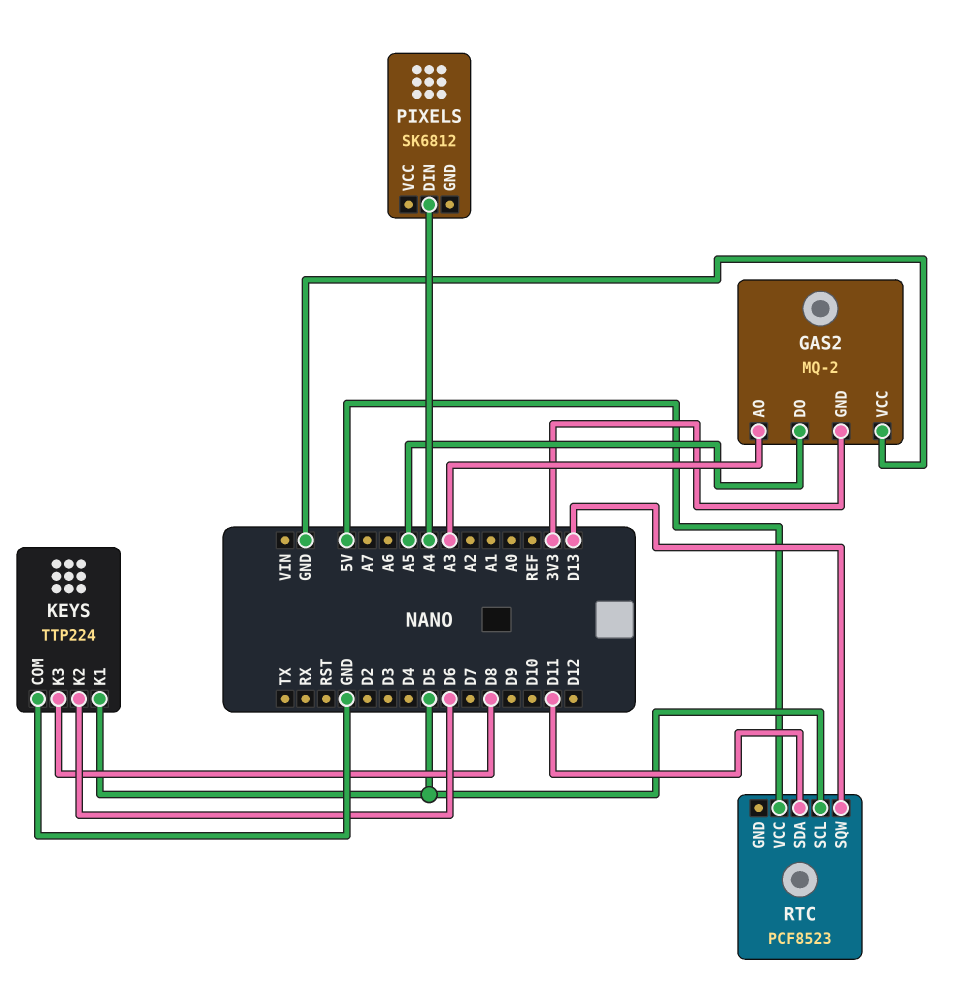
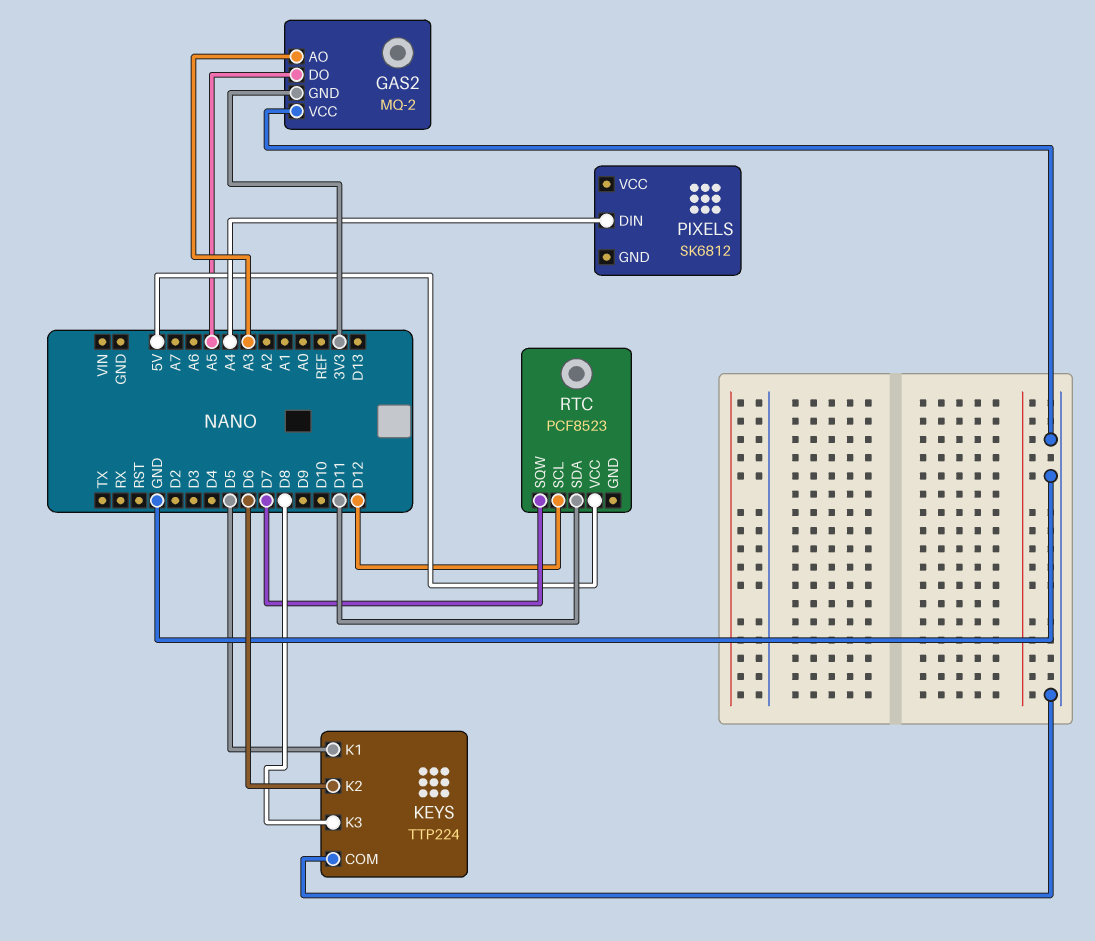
RTC pin SCL: D5 -> D12
RTC pin SQW: D13 -> D7

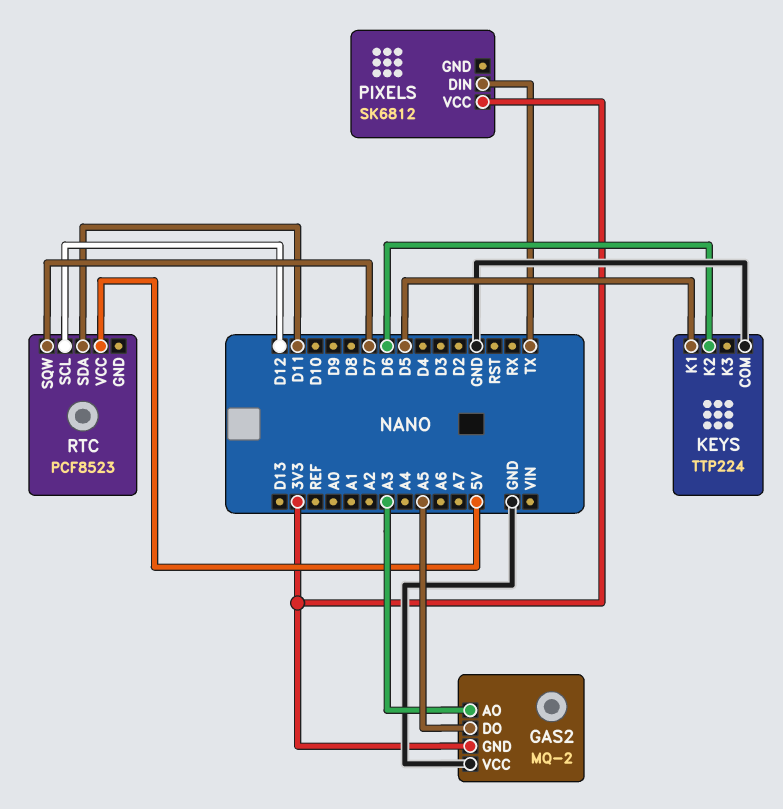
KEYS pin K3: D8 -> none
PIXELS pin DIN: A4 -> TX
PIXELS pin VCC: none -> 3V3

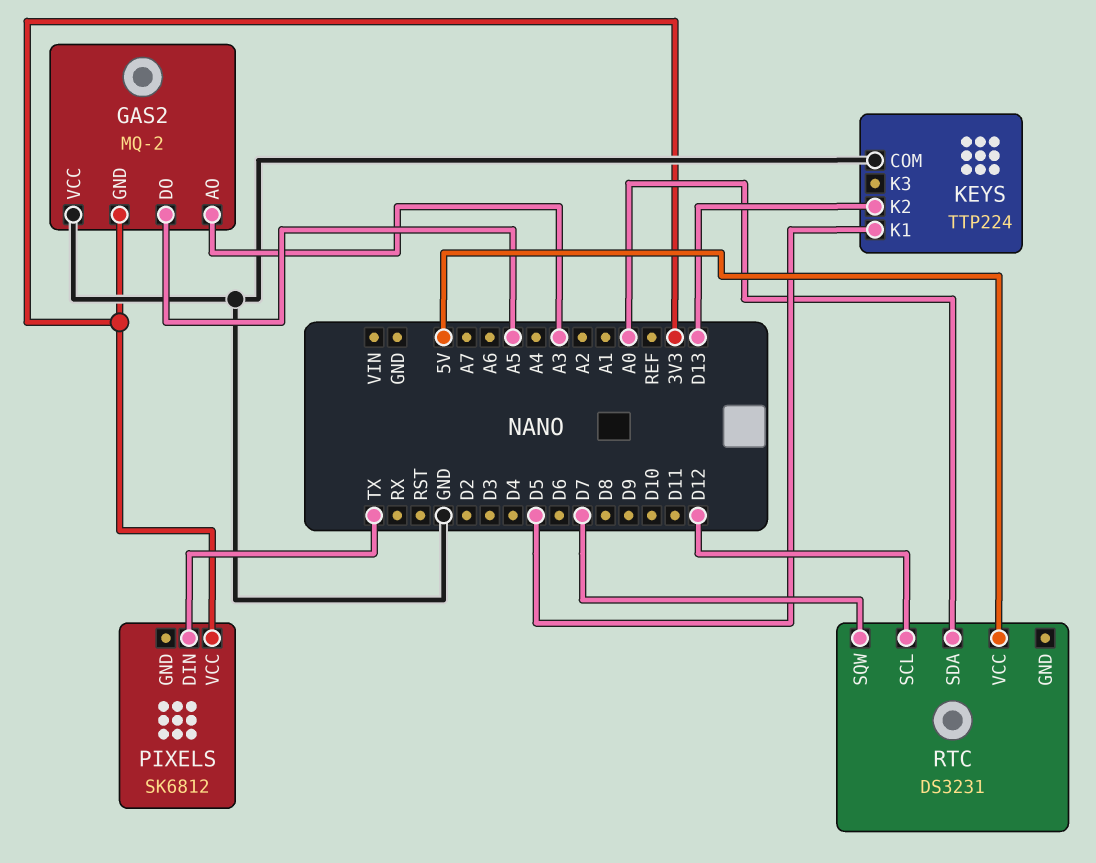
KEYS pin K2: D6 -> D13
RTC: PCF8523 -> DS3231
RTC pin SDA: D11 -> A0

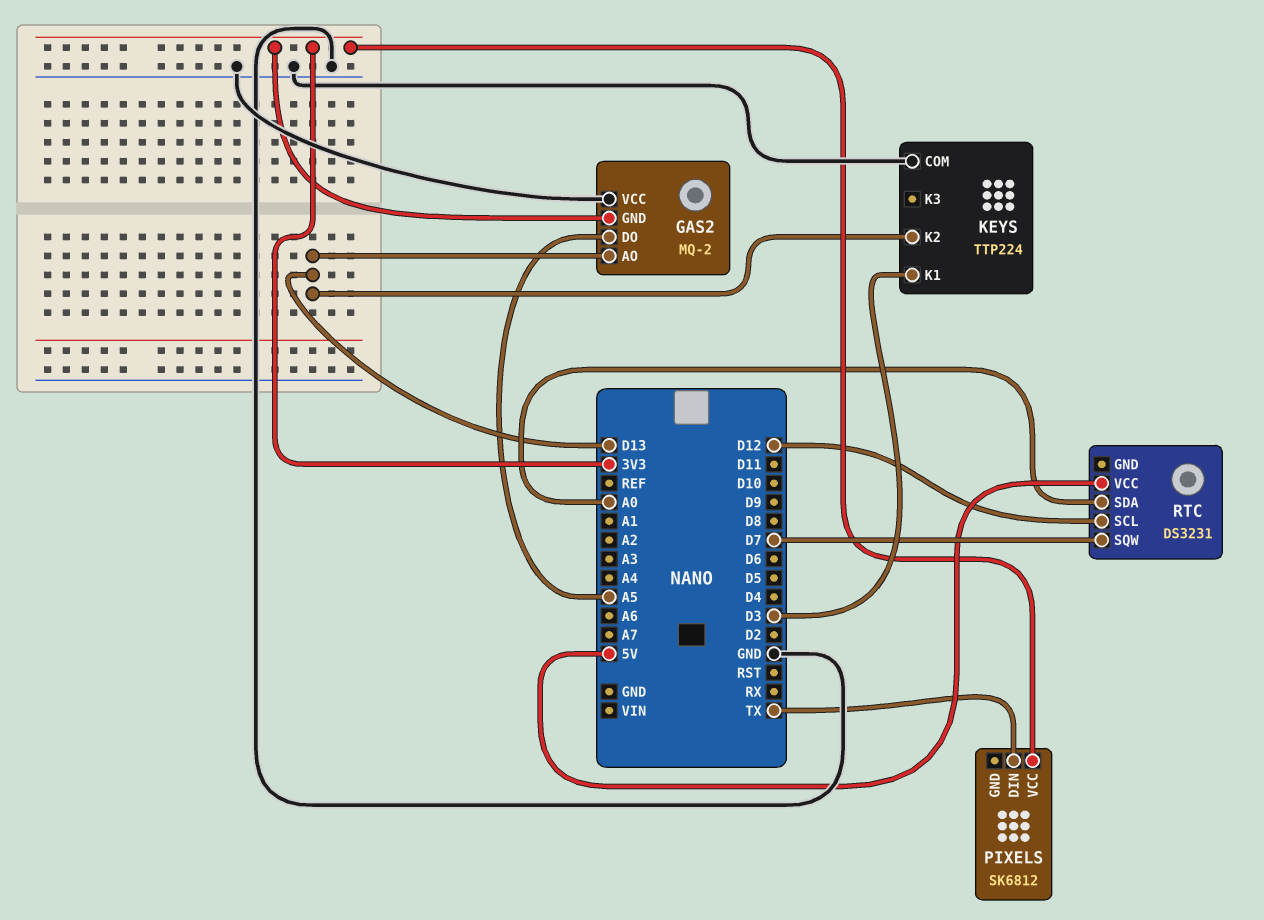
GAS2 pin AO: A3 -> D13
KEYS pin K1: D5 -> D3

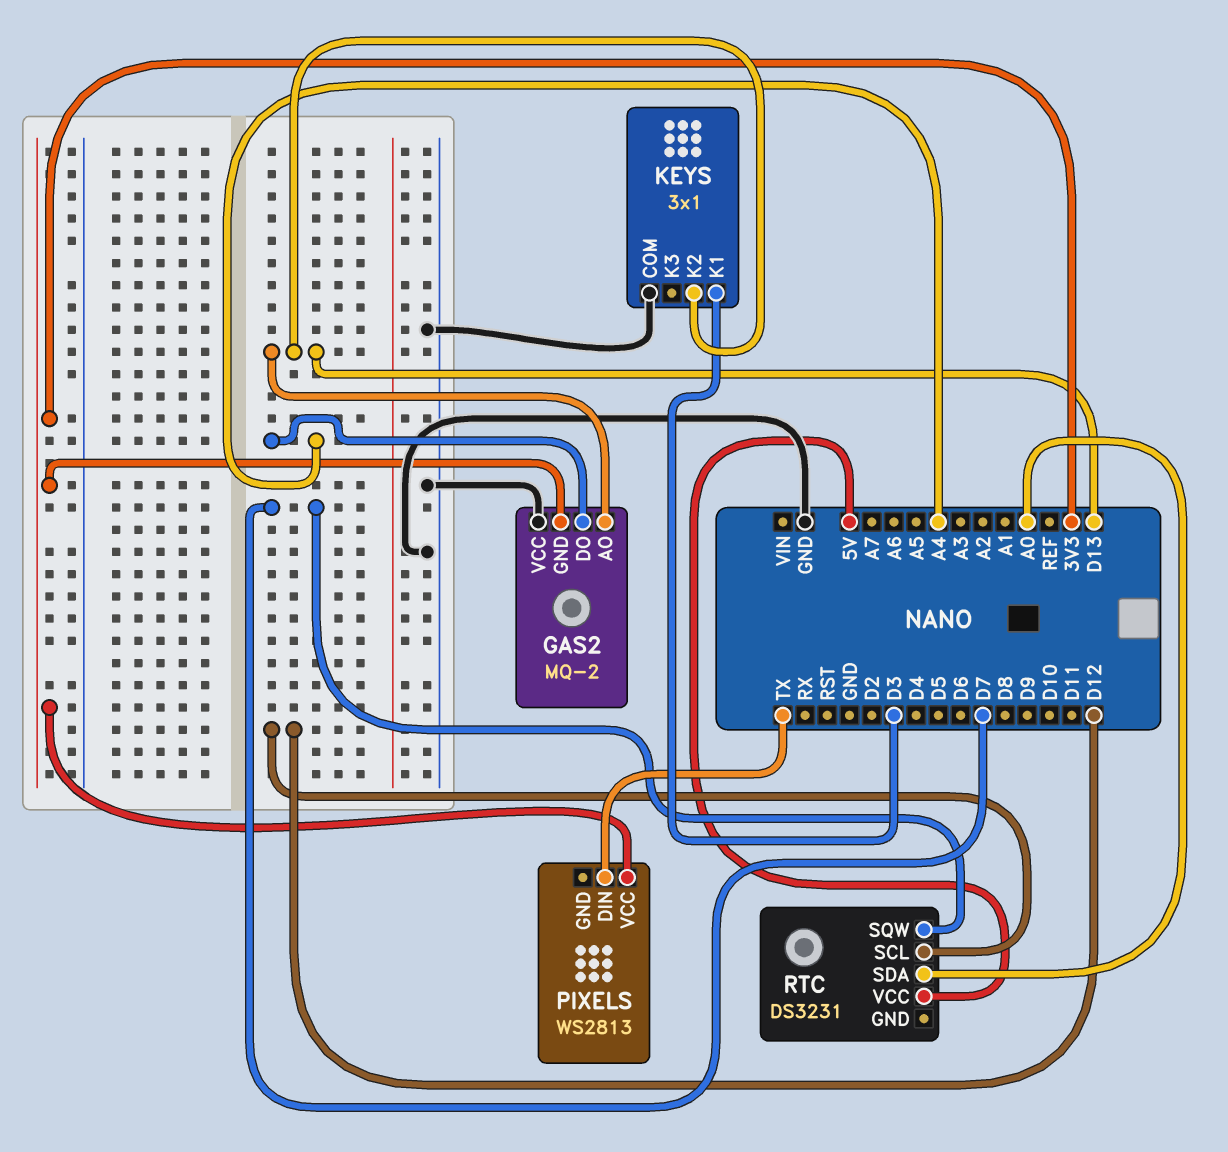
GAS2 pin DO: A5 -> A4
KEYS: TTP224 -> 3x1
PIXELS: SK6812 -> WS2813

